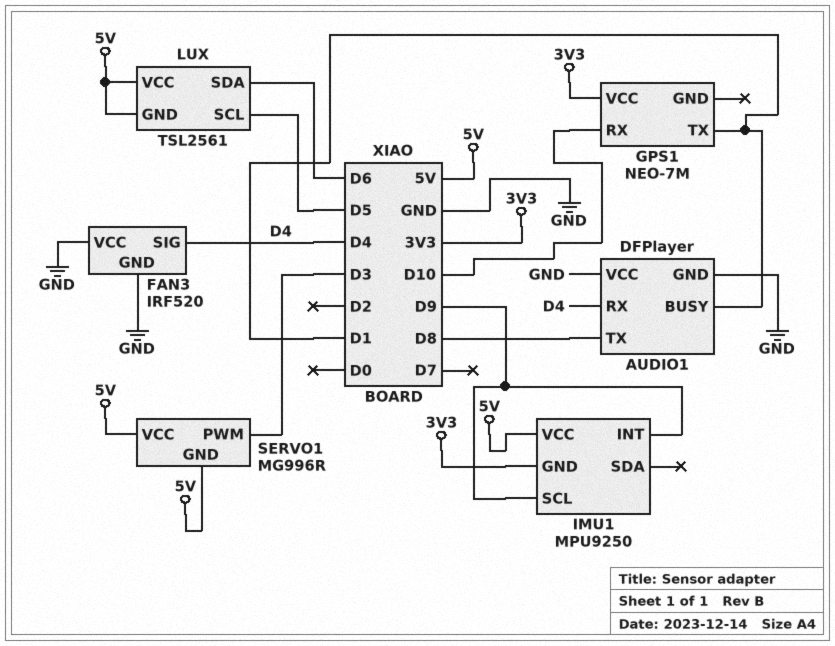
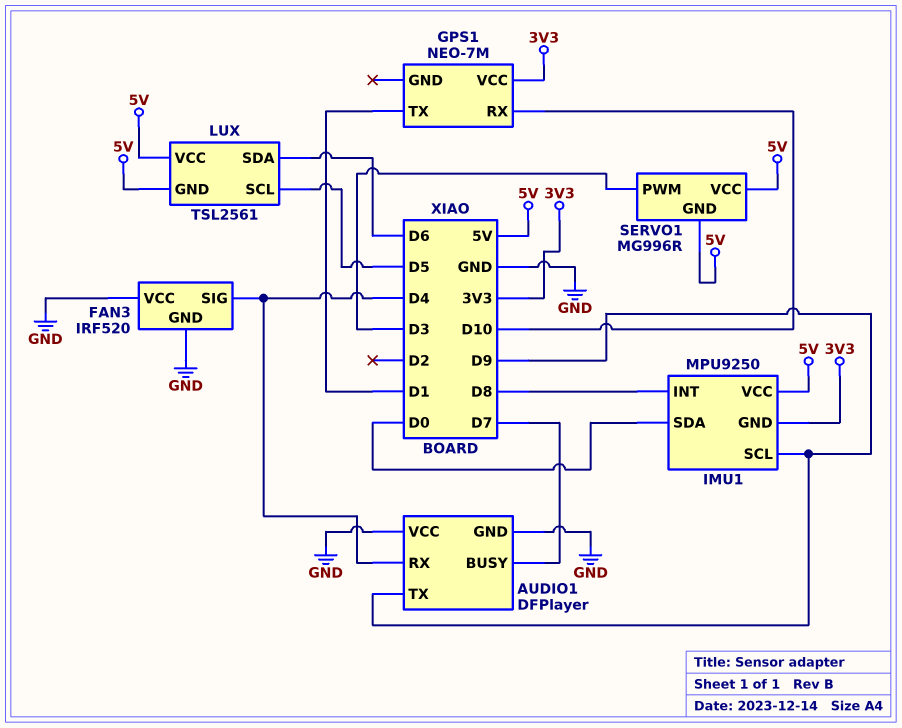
AUDIO1 pin BUSY: D1 -> D7
AUDIO1 pin TX: D8 -> D9
IMU1 pin INT: D9 -> D8
IMU1 pin SDA: none -> D0

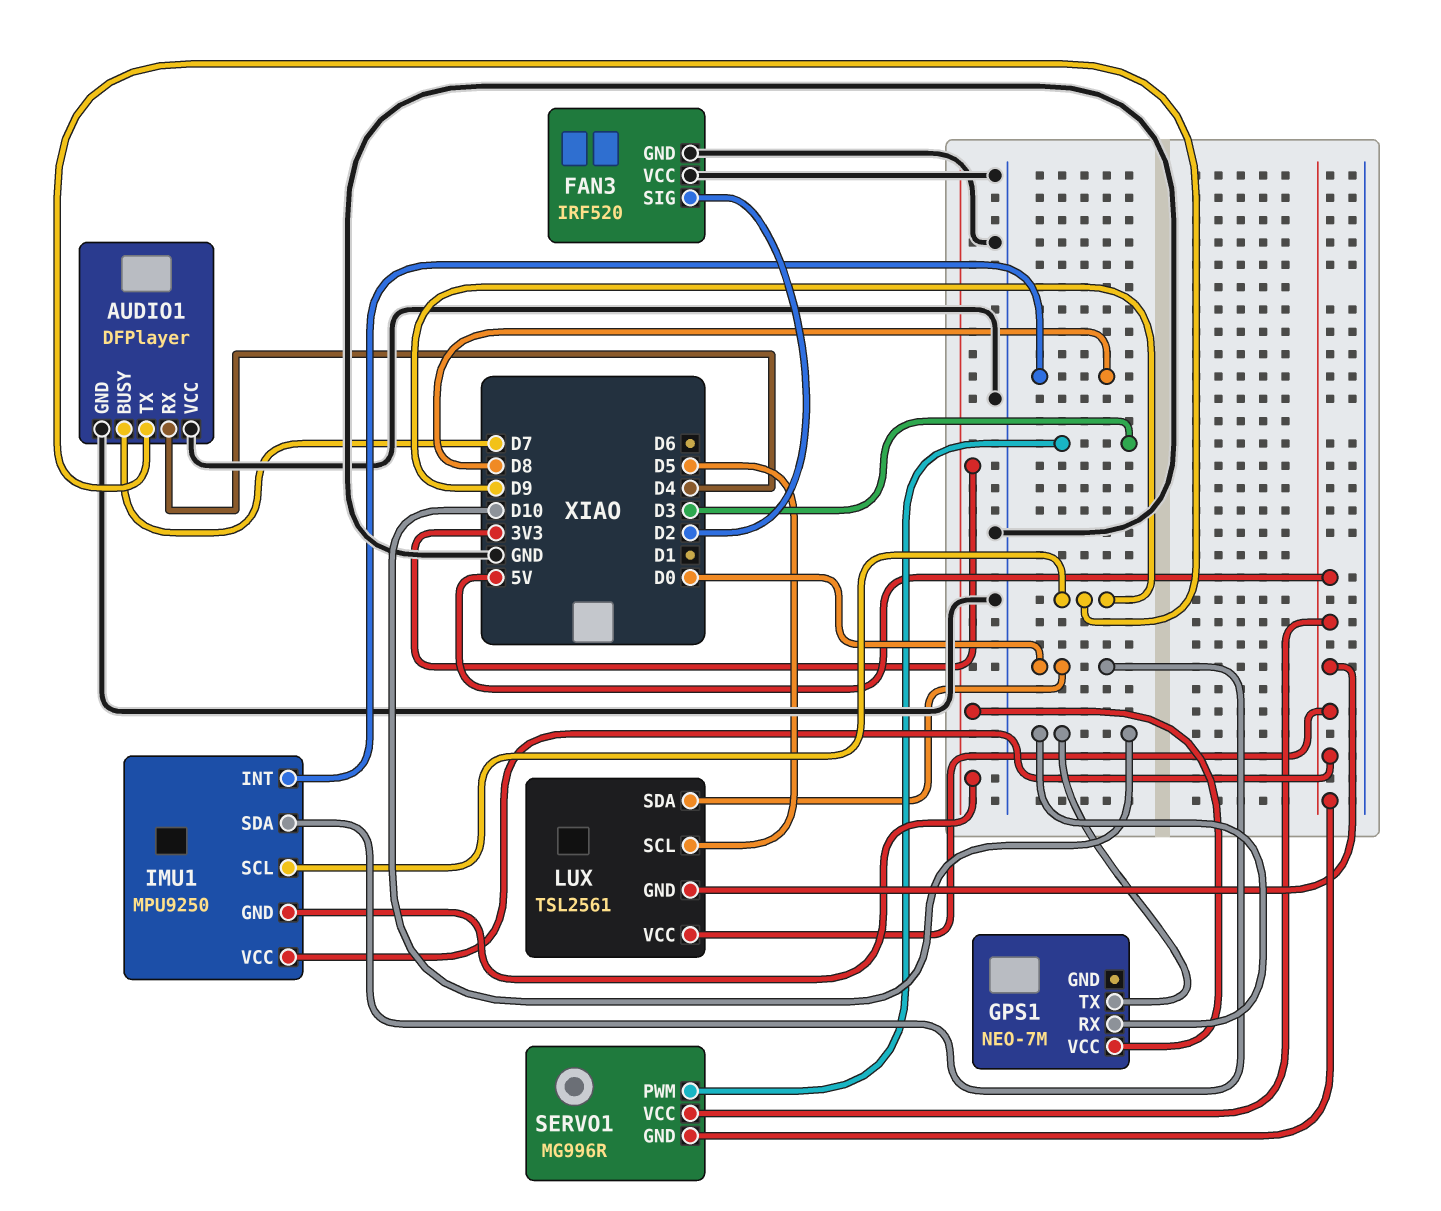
FAN3 pin SIG: D4 -> D2
GPS1 pin TX: D1 -> D10
LUX pin SDA: D6 -> D0

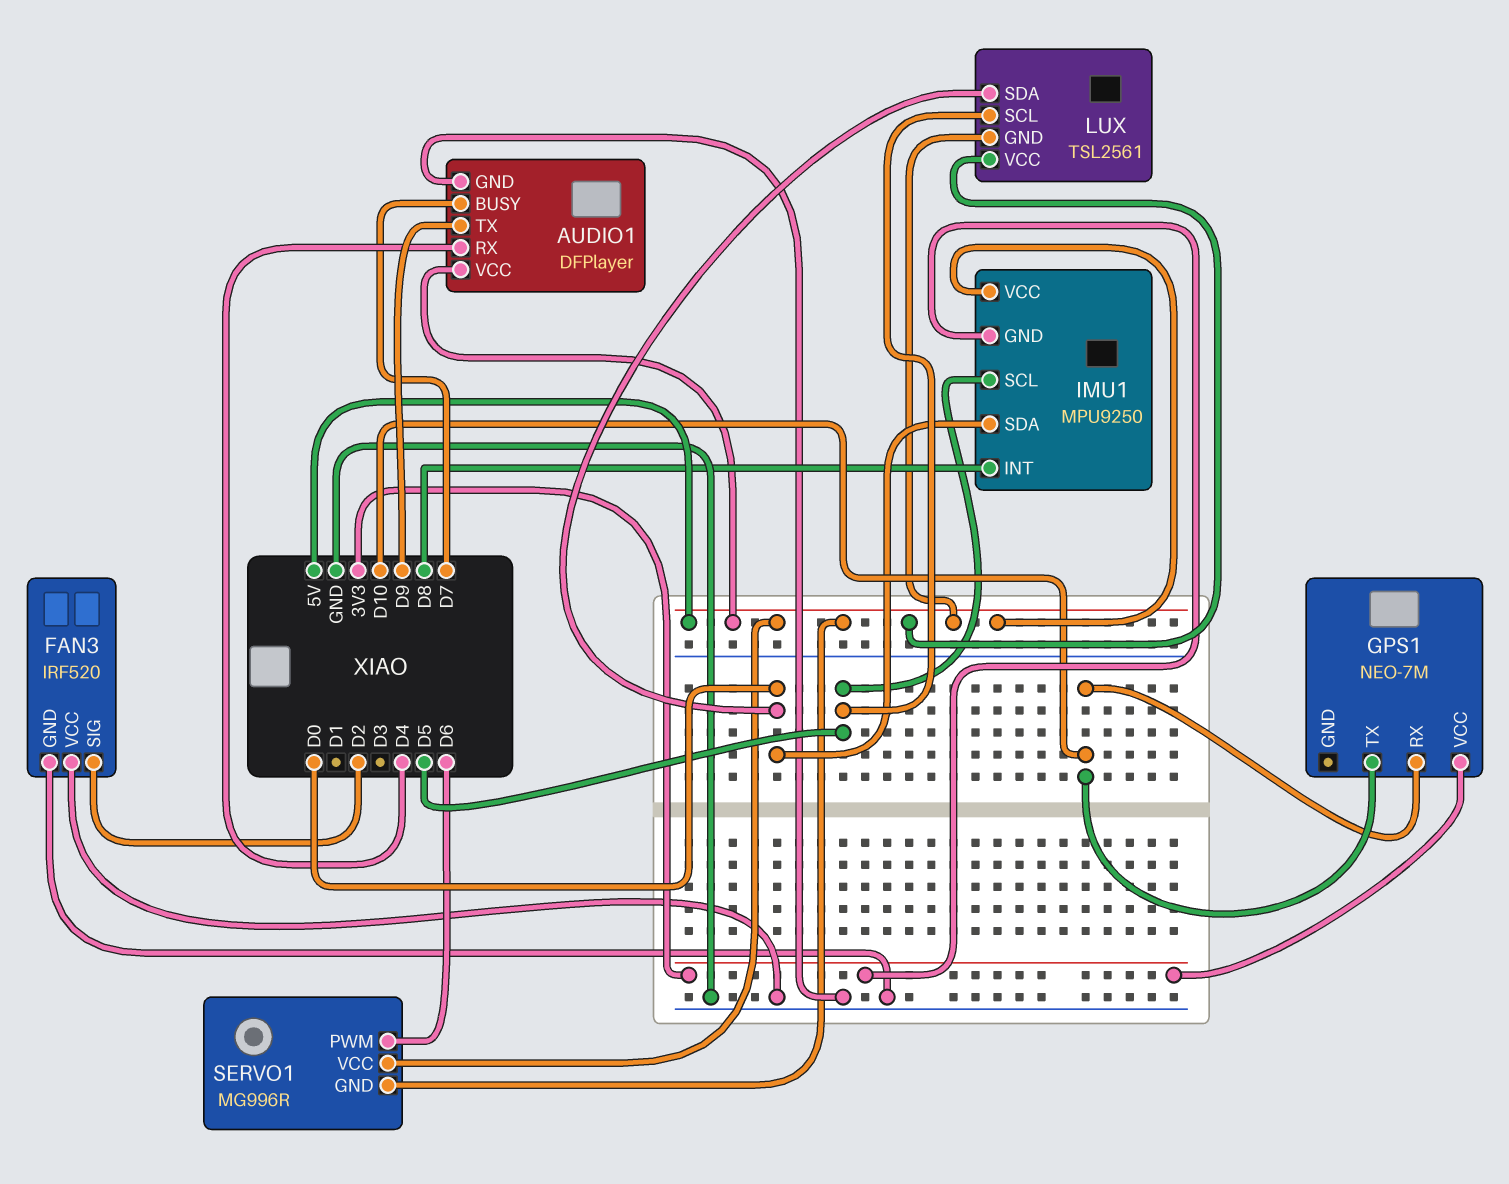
AUDIO1 pin VCC: GND -> 5V
IMU1 pin SCL: D9 -> D5
SERVO1 pin PWM: D3 -> D6

